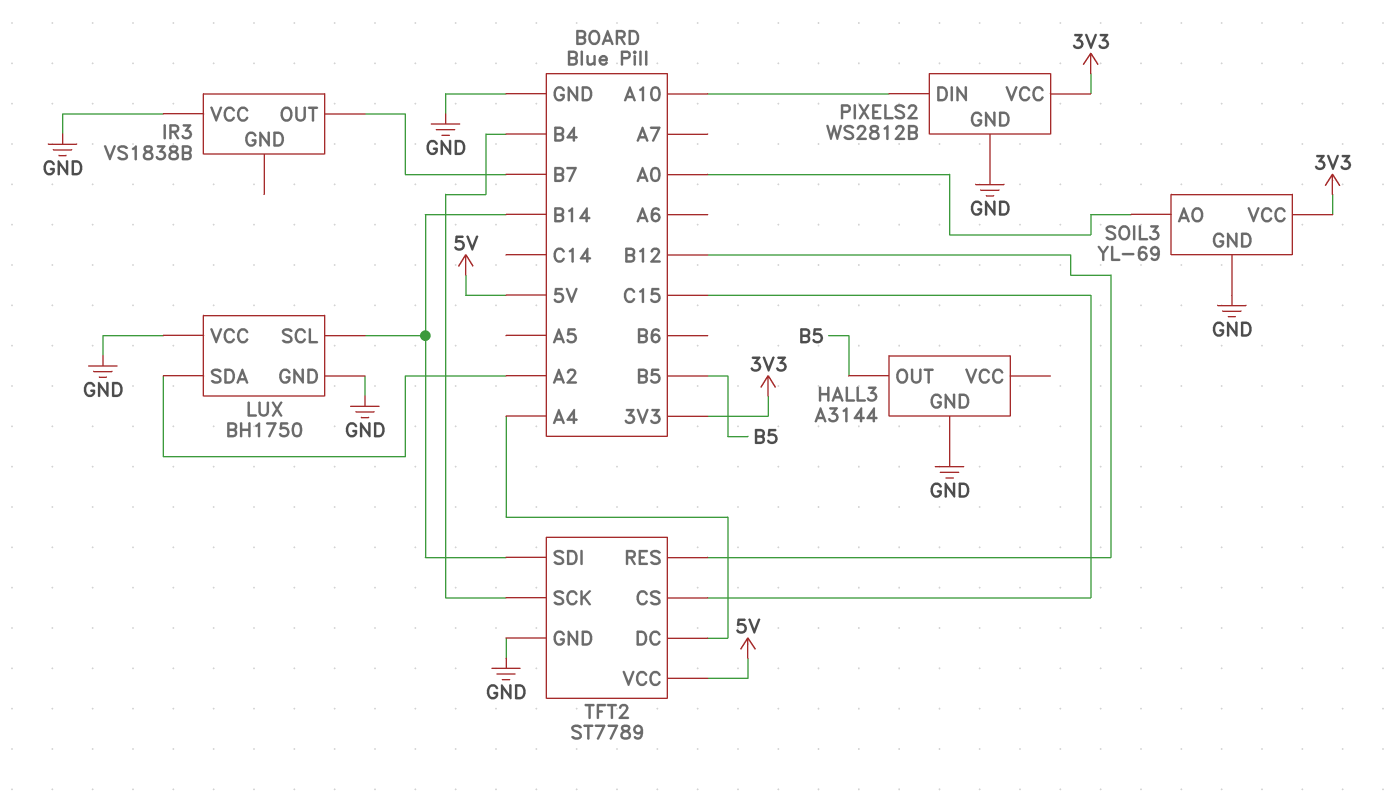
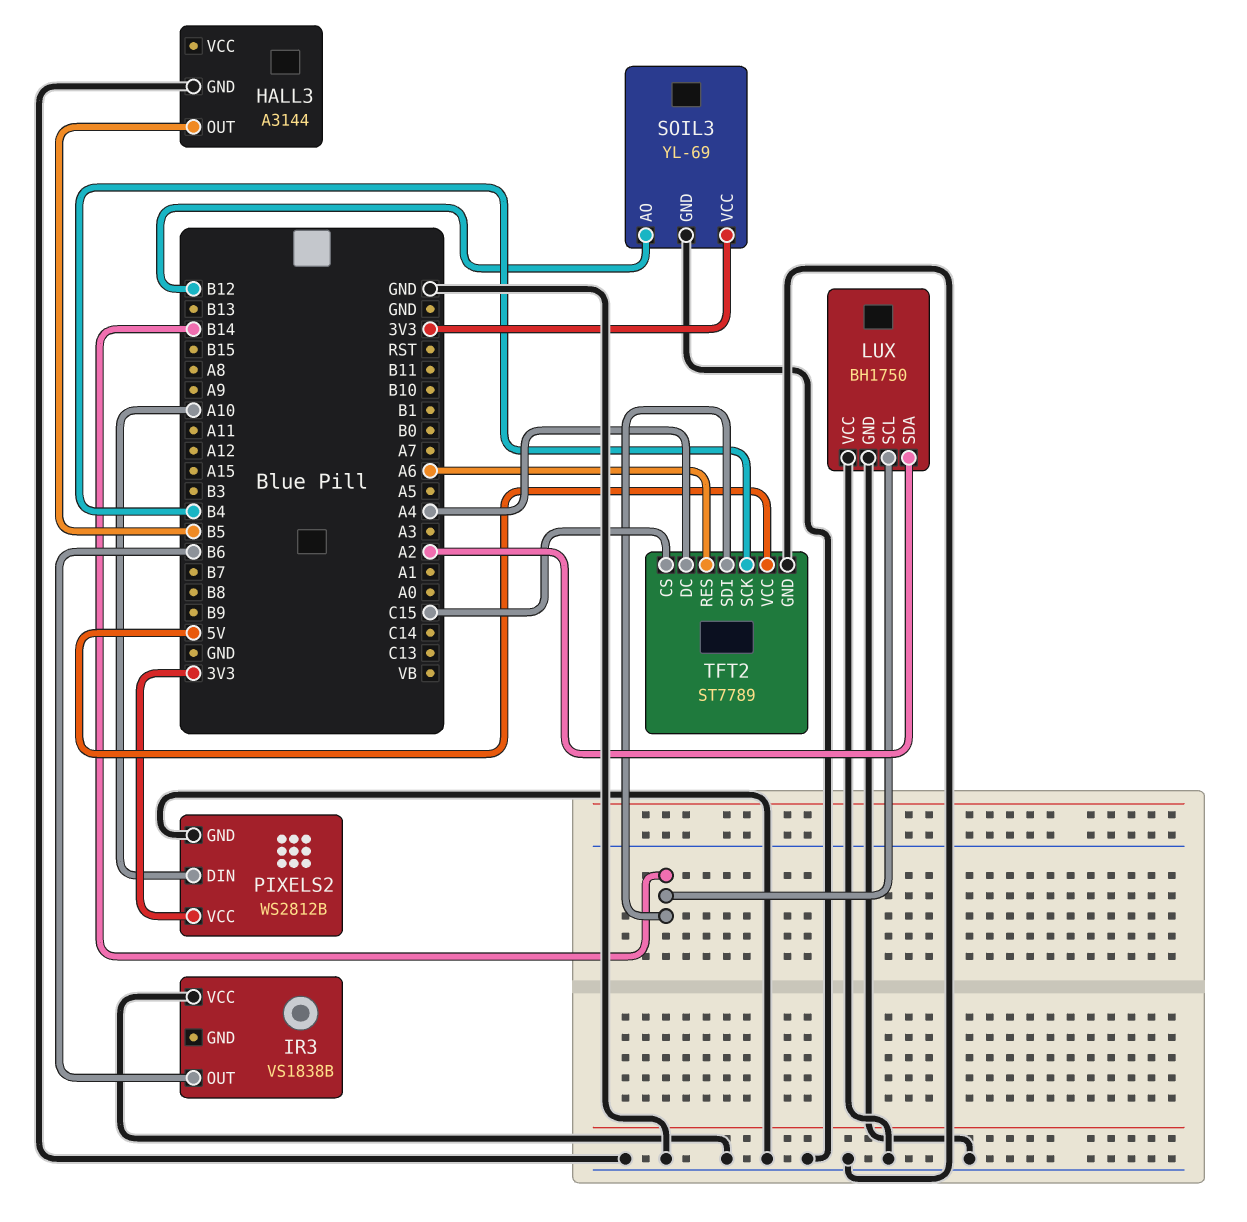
IR3 pin OUT: B7 -> B6
SOIL3 pin AO: A0 -> B12
TFT2 pin RES: B12 -> A6

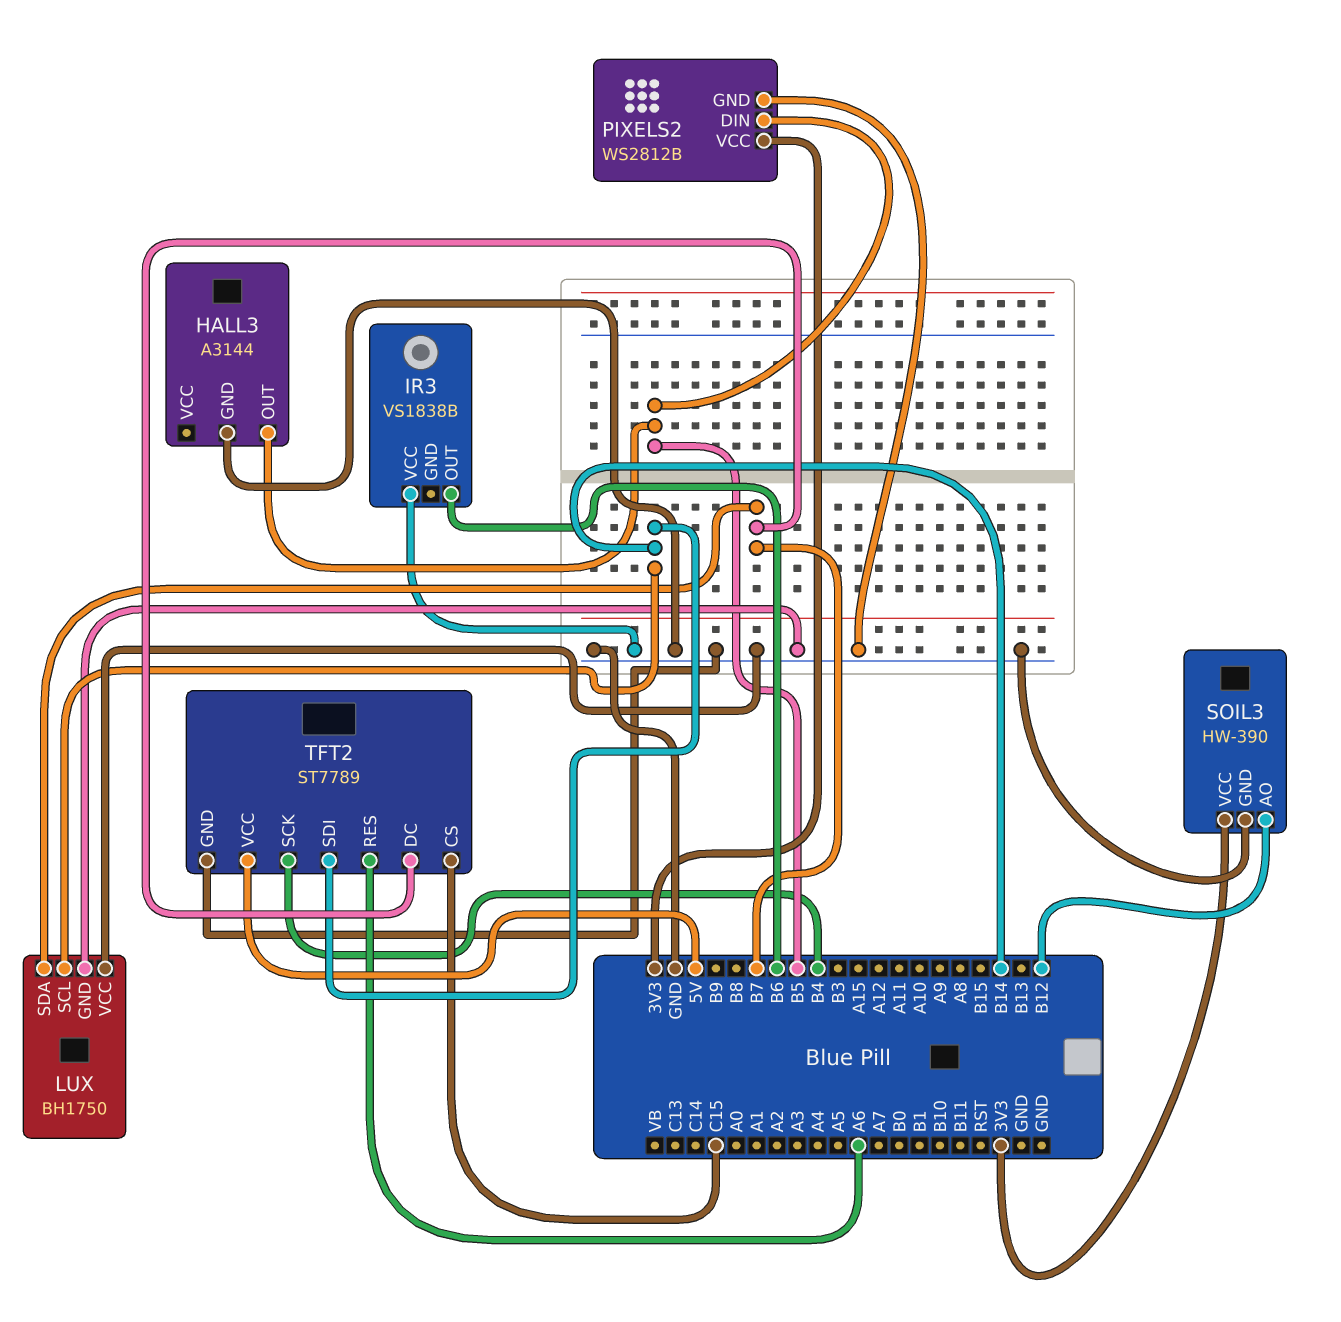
LUX pin SDA: A2 -> B7
PIXELS2 pin DIN: A10 -> B5
SOIL3: YL-69 -> HW-390
TFT2 pin DC: A4 -> B7

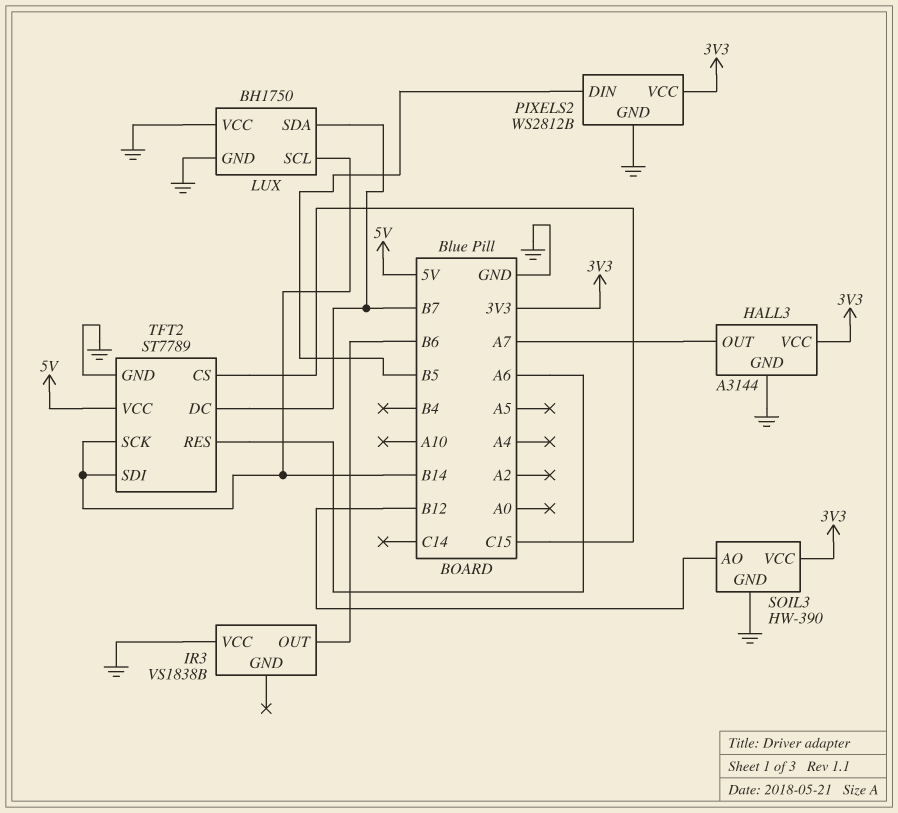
HALL3 pin OUT: B5 -> A7
HALL3 pin VCC: none -> 3V3
TFT2 pin SCK: B4 -> B14

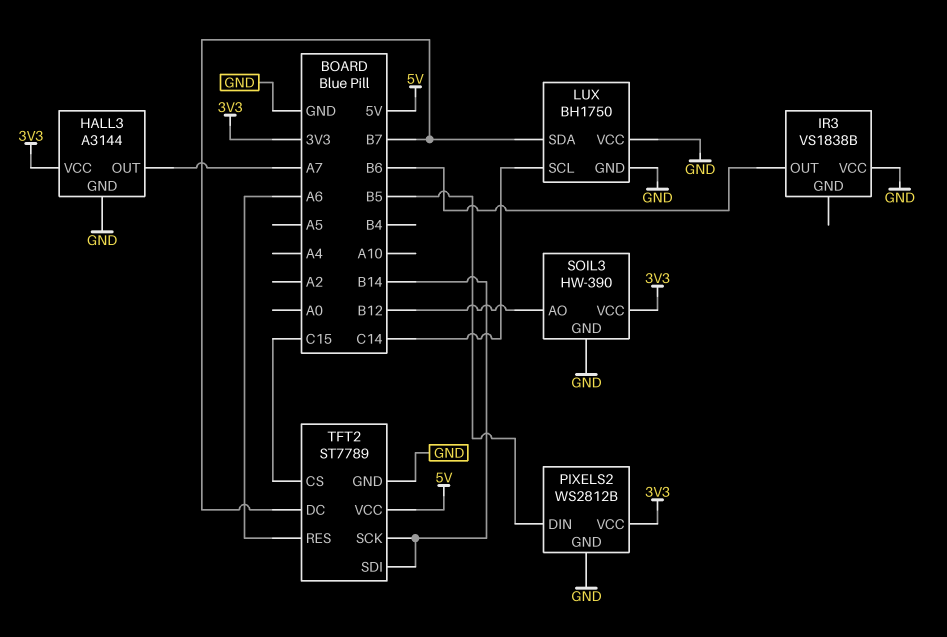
LUX pin SCL: B14 -> C14

